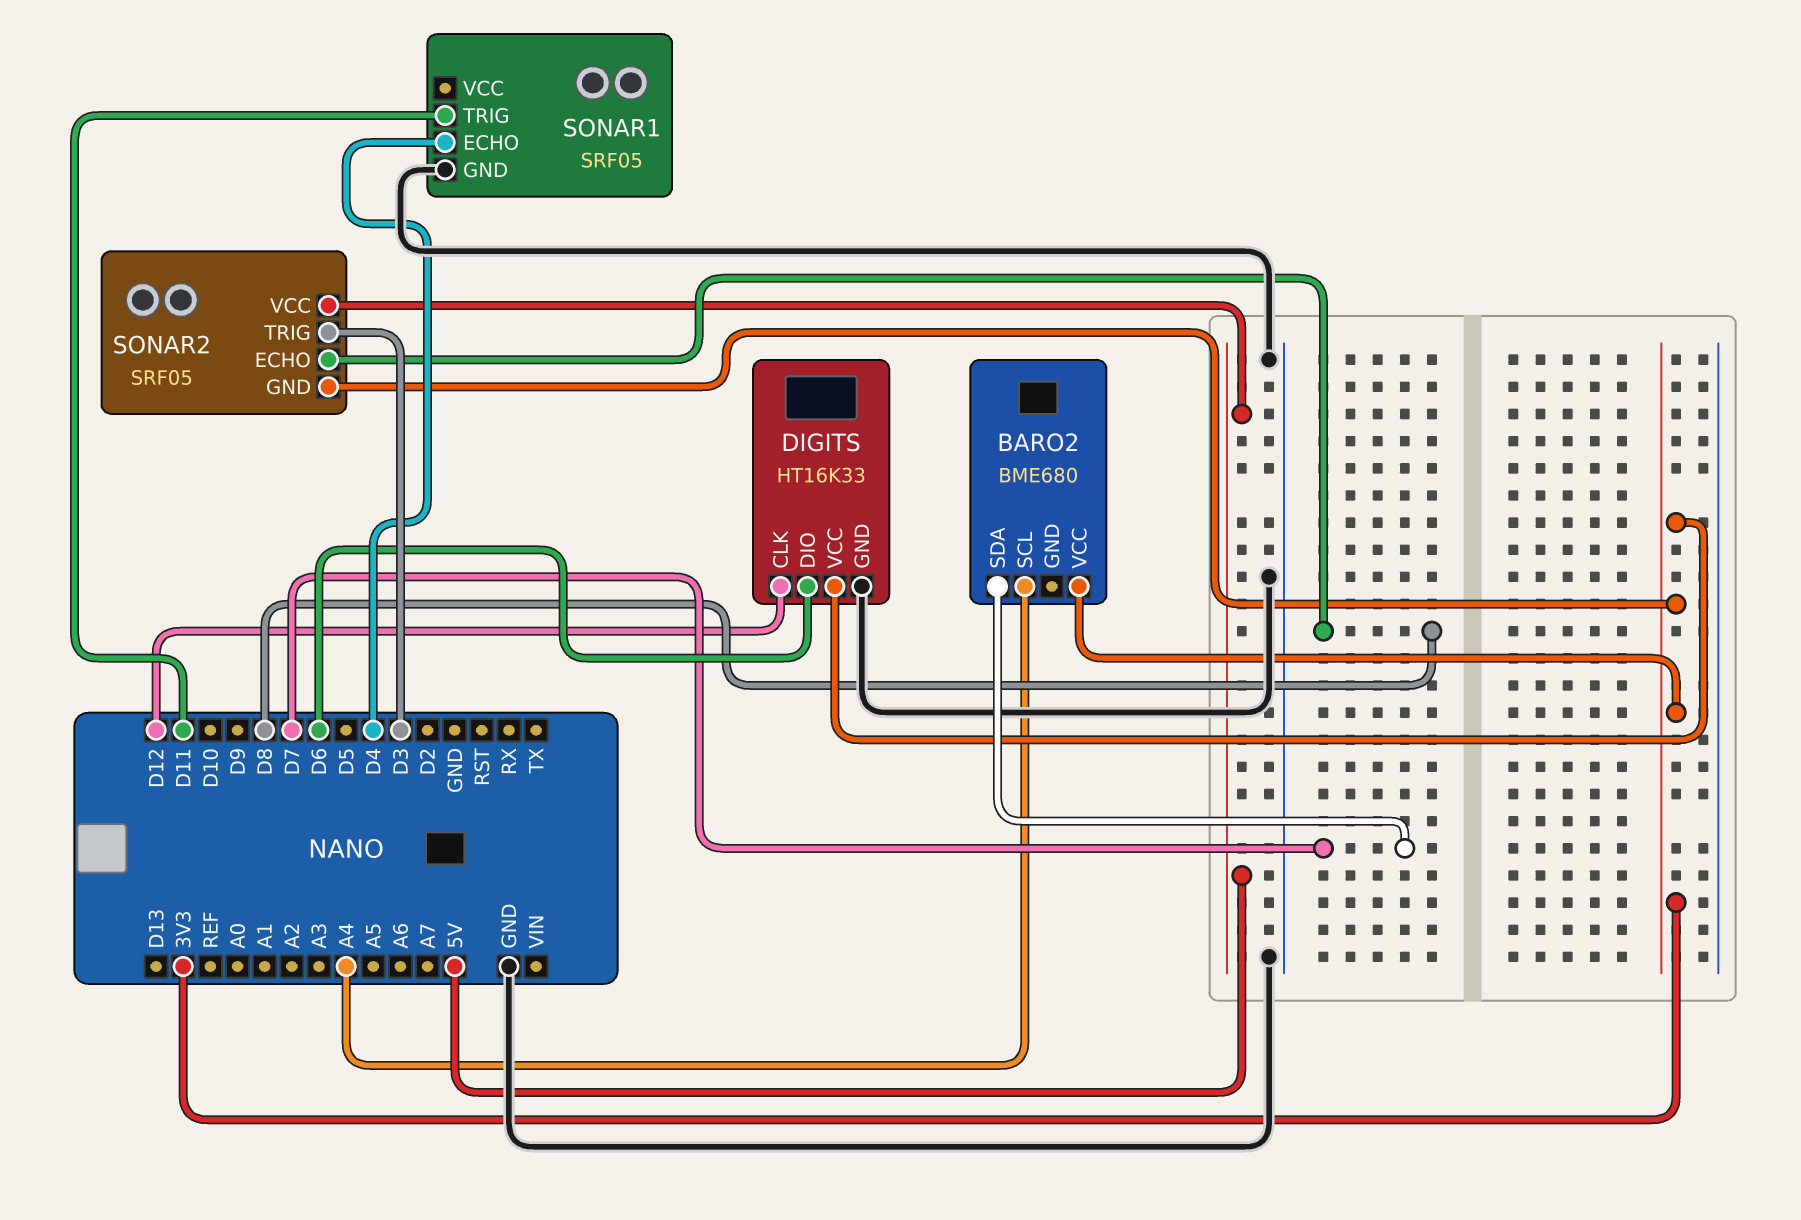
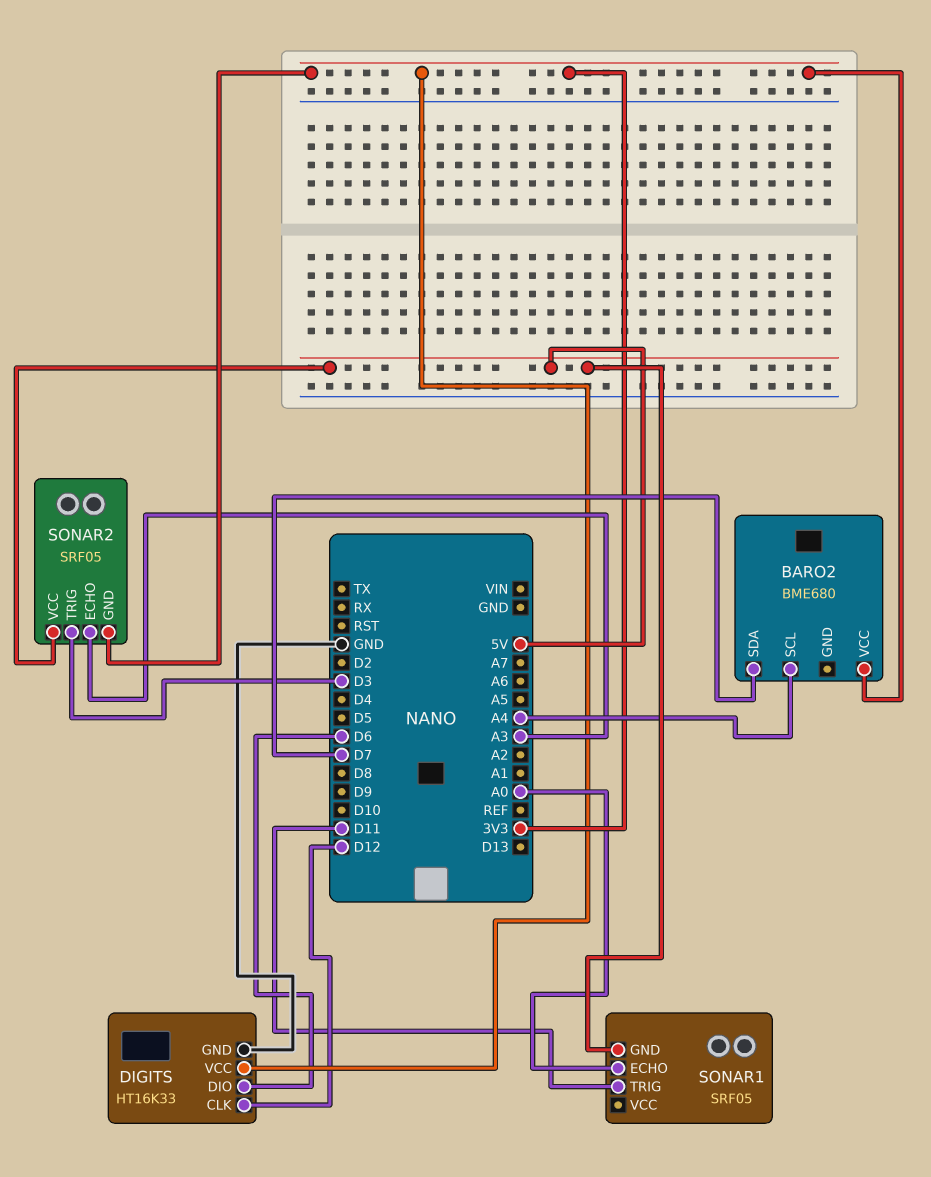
SONAR1 pin ECHO: D4 -> A0
SONAR1 pin GND: GND -> 5V
SONAR2 pin ECHO: D8 -> A3

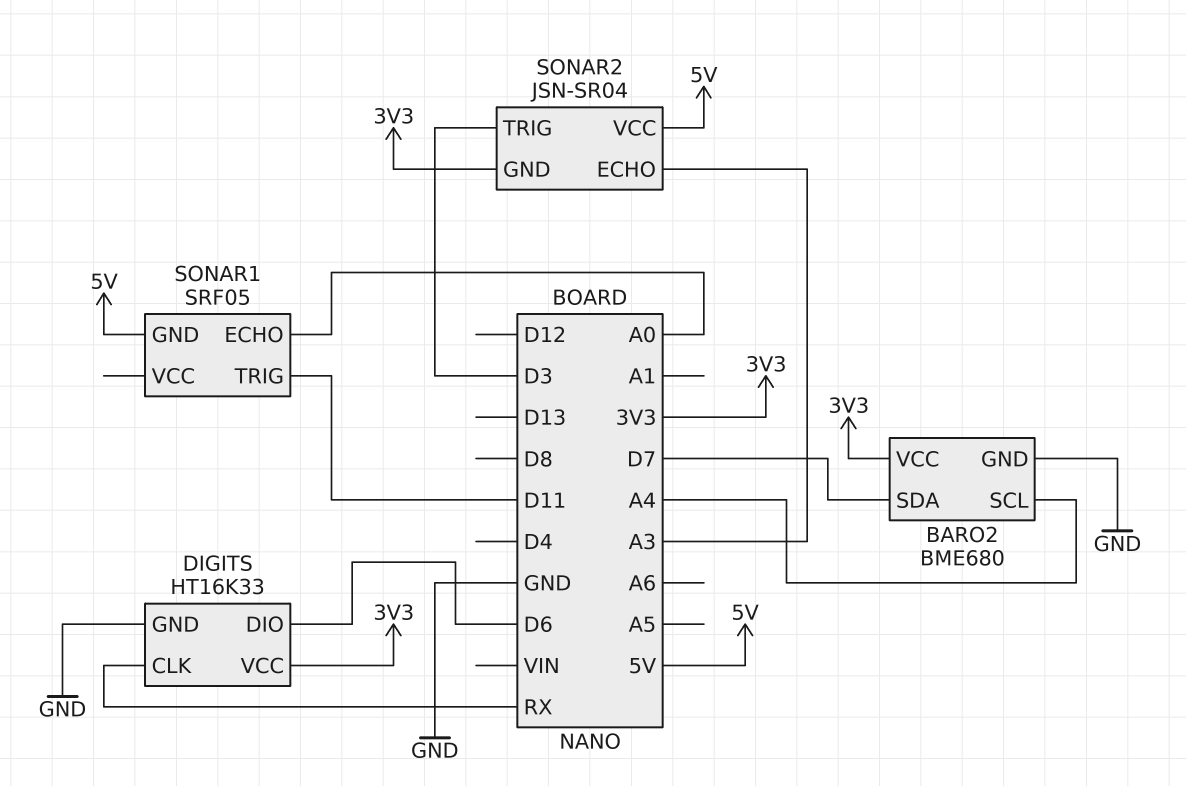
BARO2 pin GND: none -> GND
DIGITS pin CLK: D12 -> RX
SONAR2: SRF05 -> JSN-SR04

